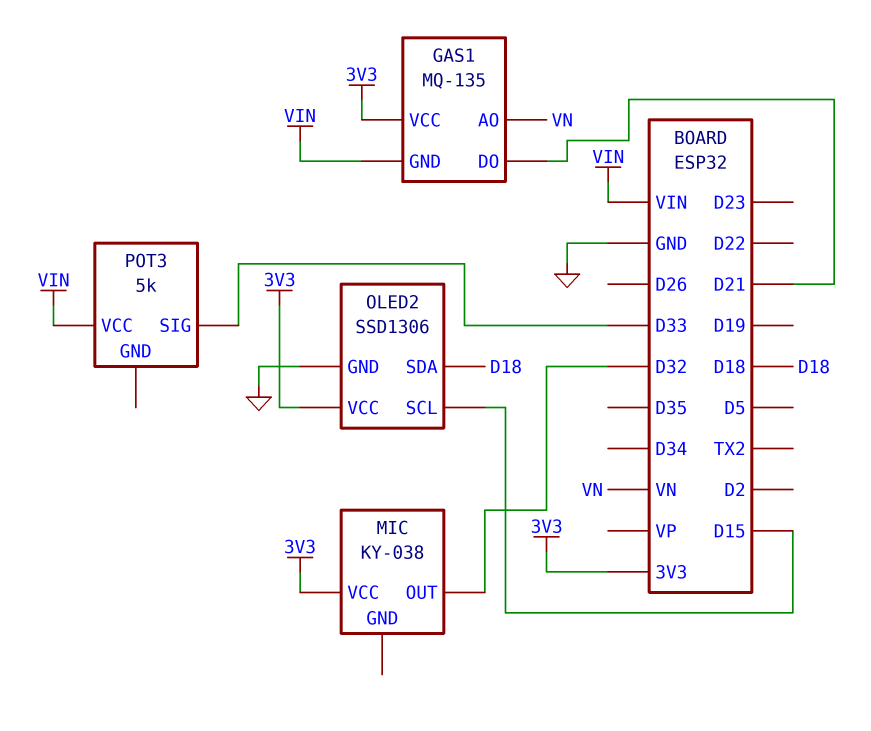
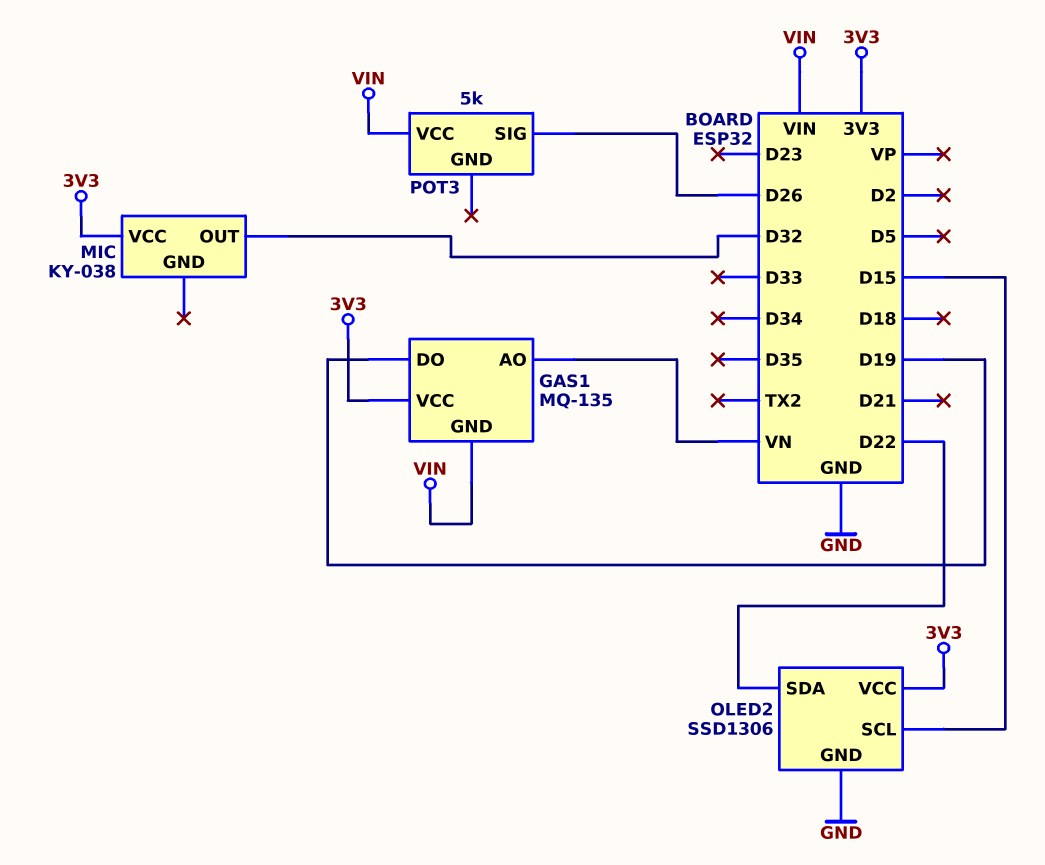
GAS1 pin DO: D21 -> D19
OLED2 pin SDA: D18 -> D22
POT3 pin SIG: D33 -> D26

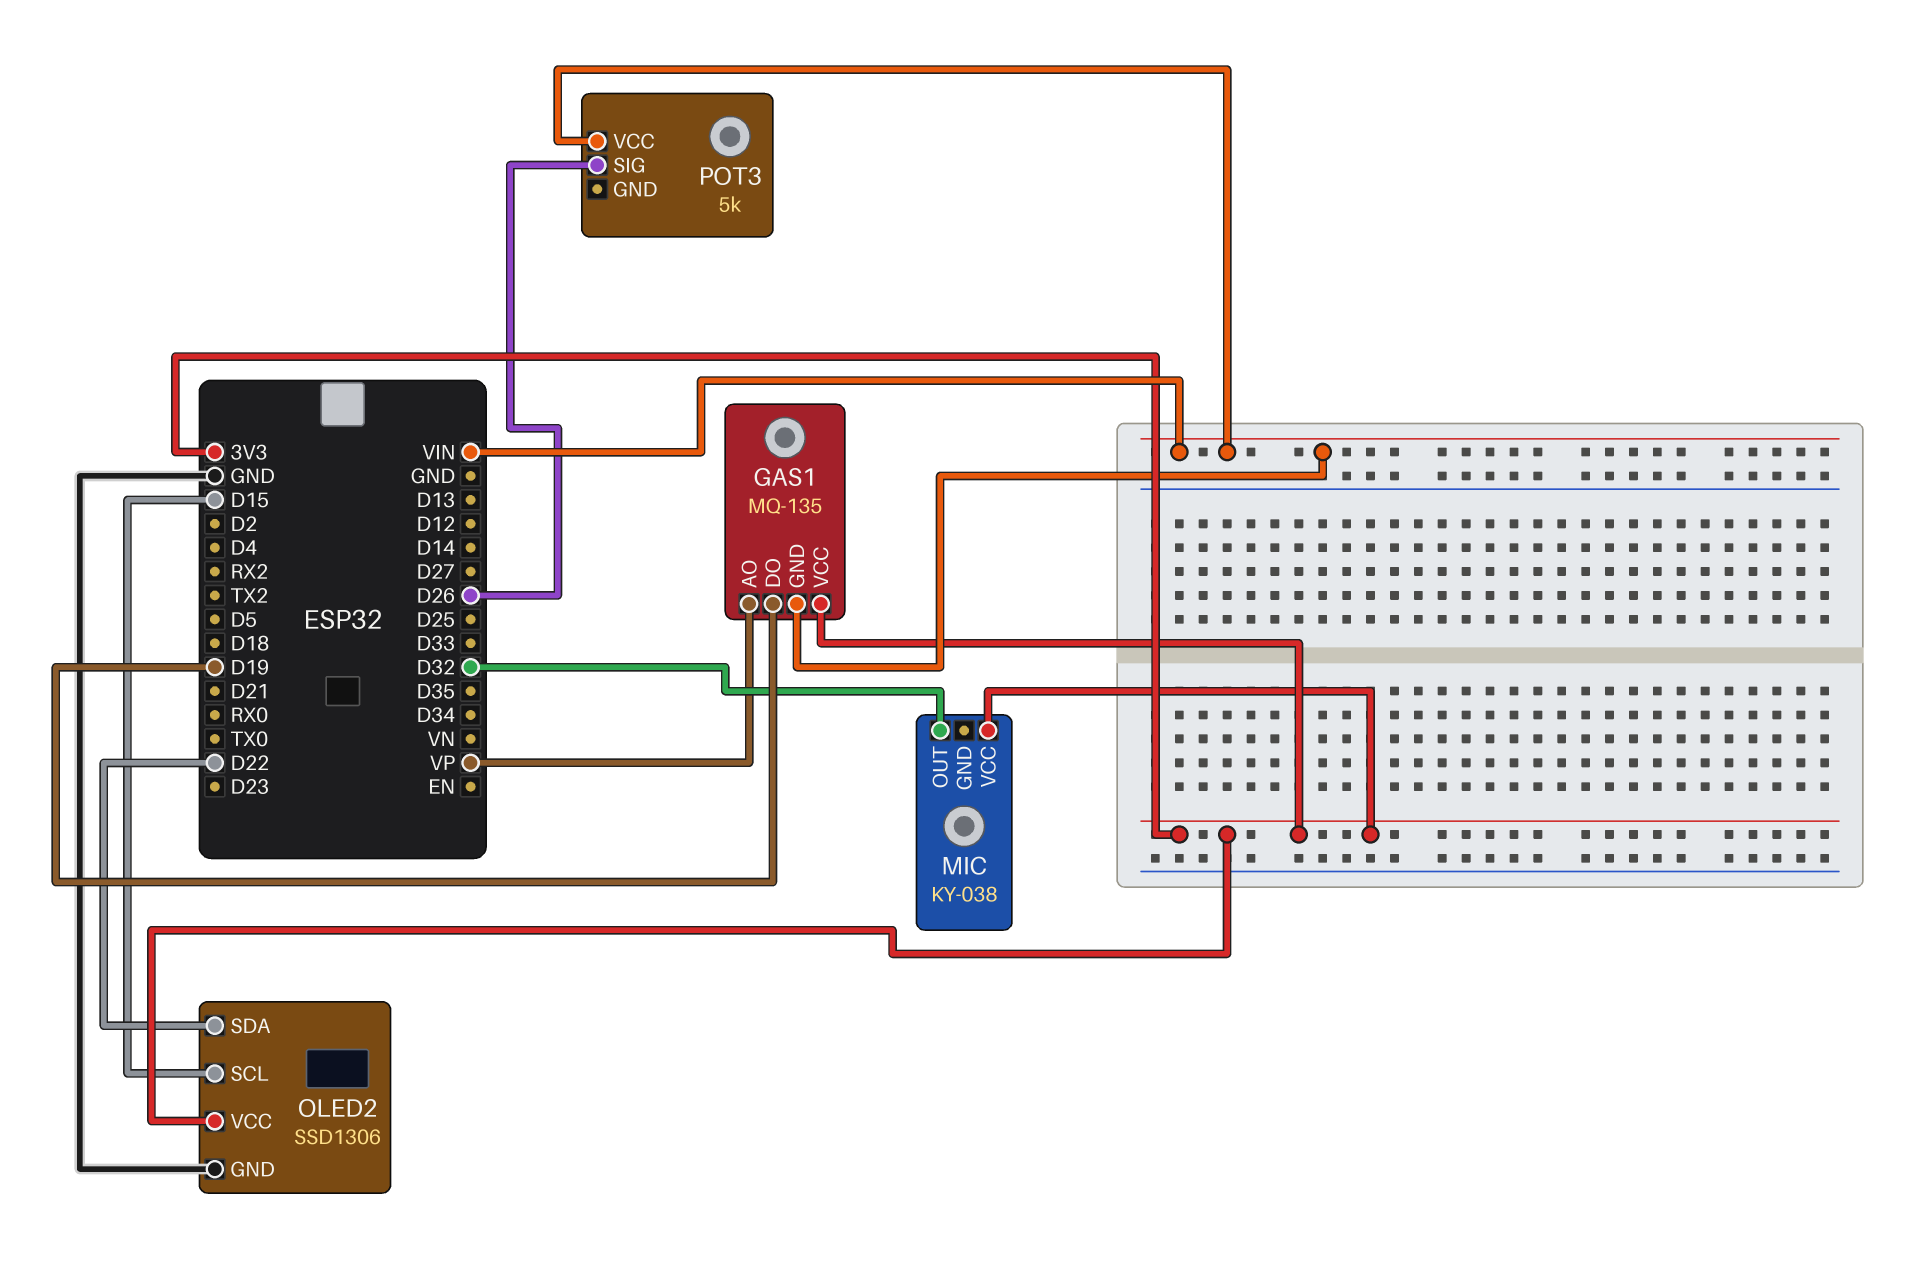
GAS1 pin AO: VN -> VP

